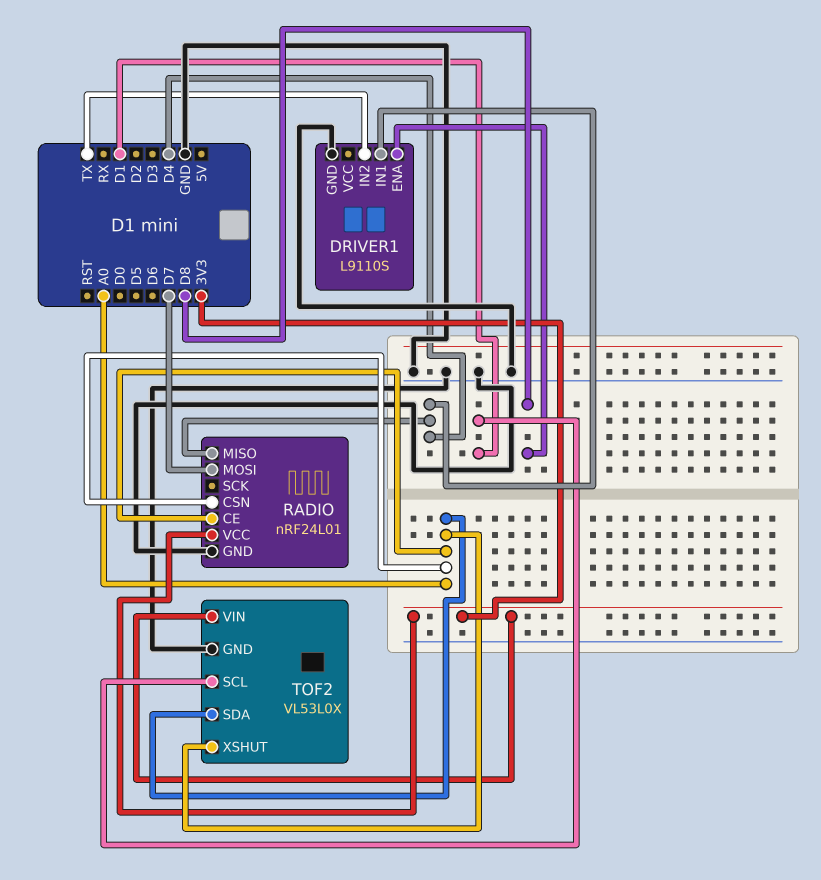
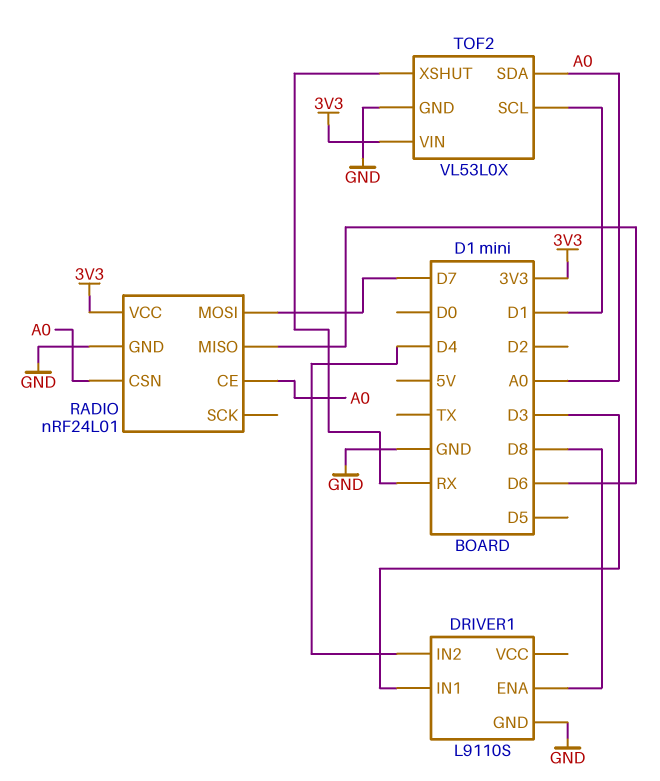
DRIVER1 pin IN1: D4 -> D3
DRIVER1 pin IN2: TX -> D4
RADIO pin MISO: D4 -> D6
TOF2 pin XSHUT: A0 -> RX

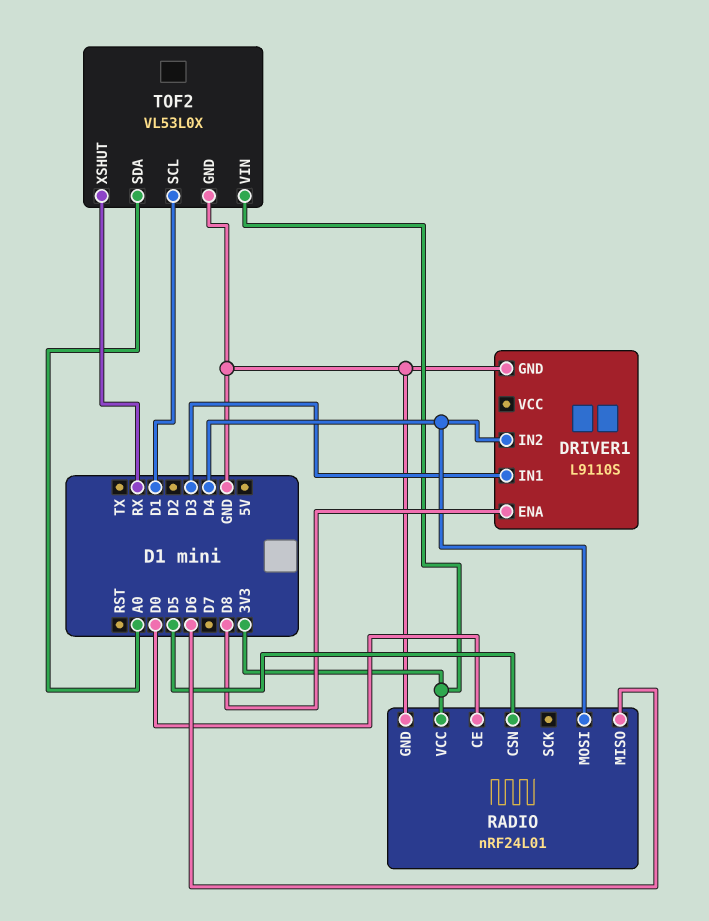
RADIO pin CE: A0 -> D0
RADIO pin CSN: A0 -> D5
RADIO pin MOSI: D7 -> D4

